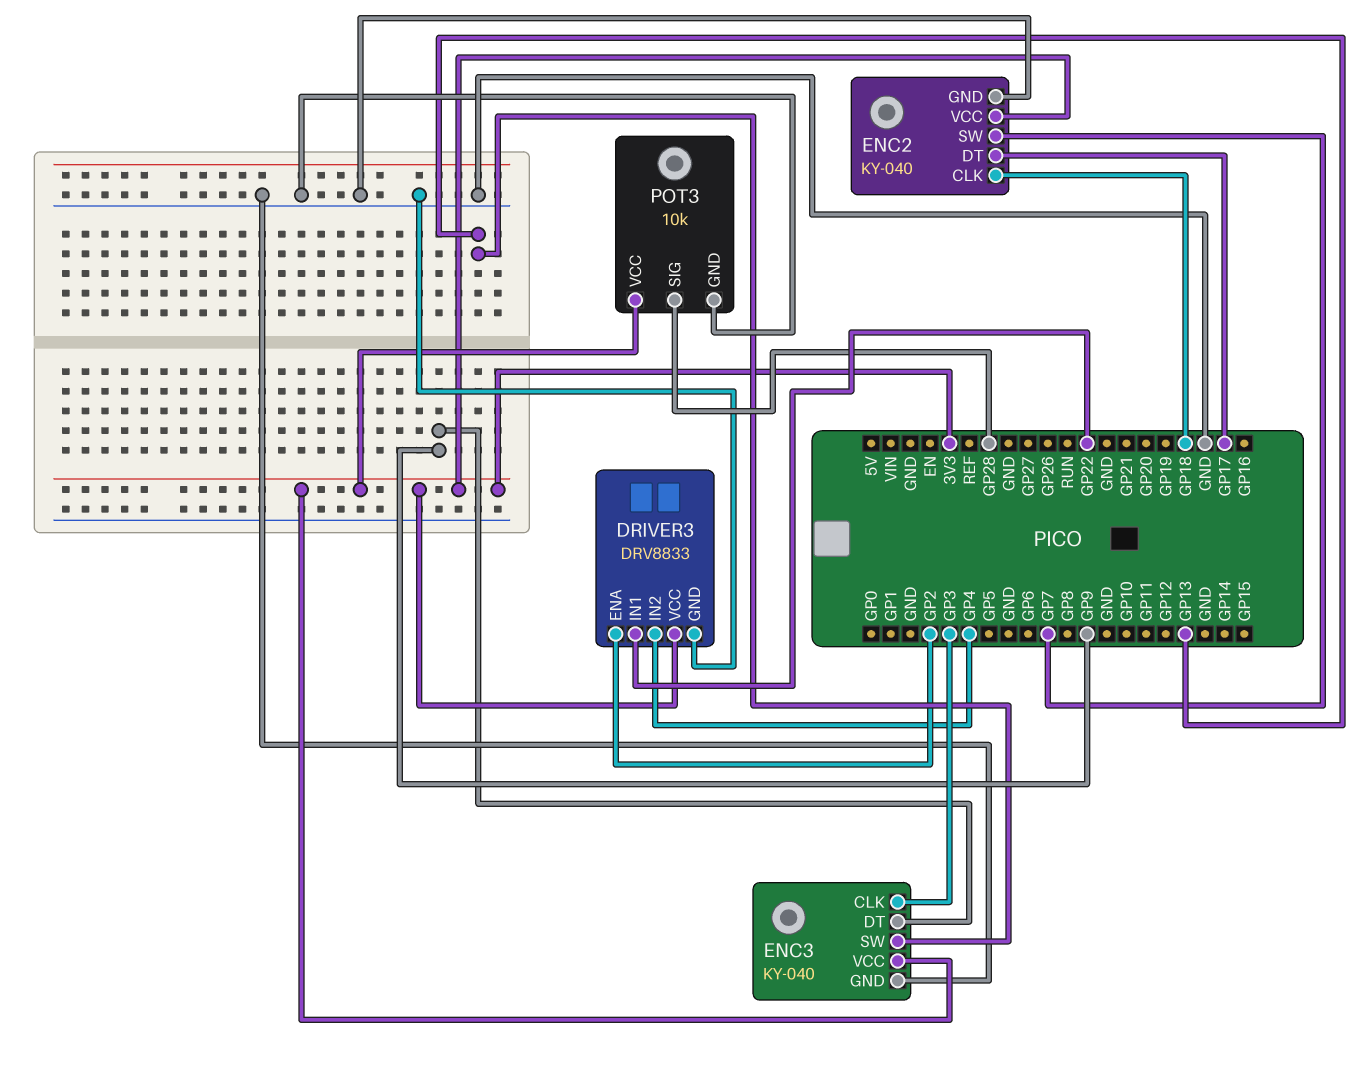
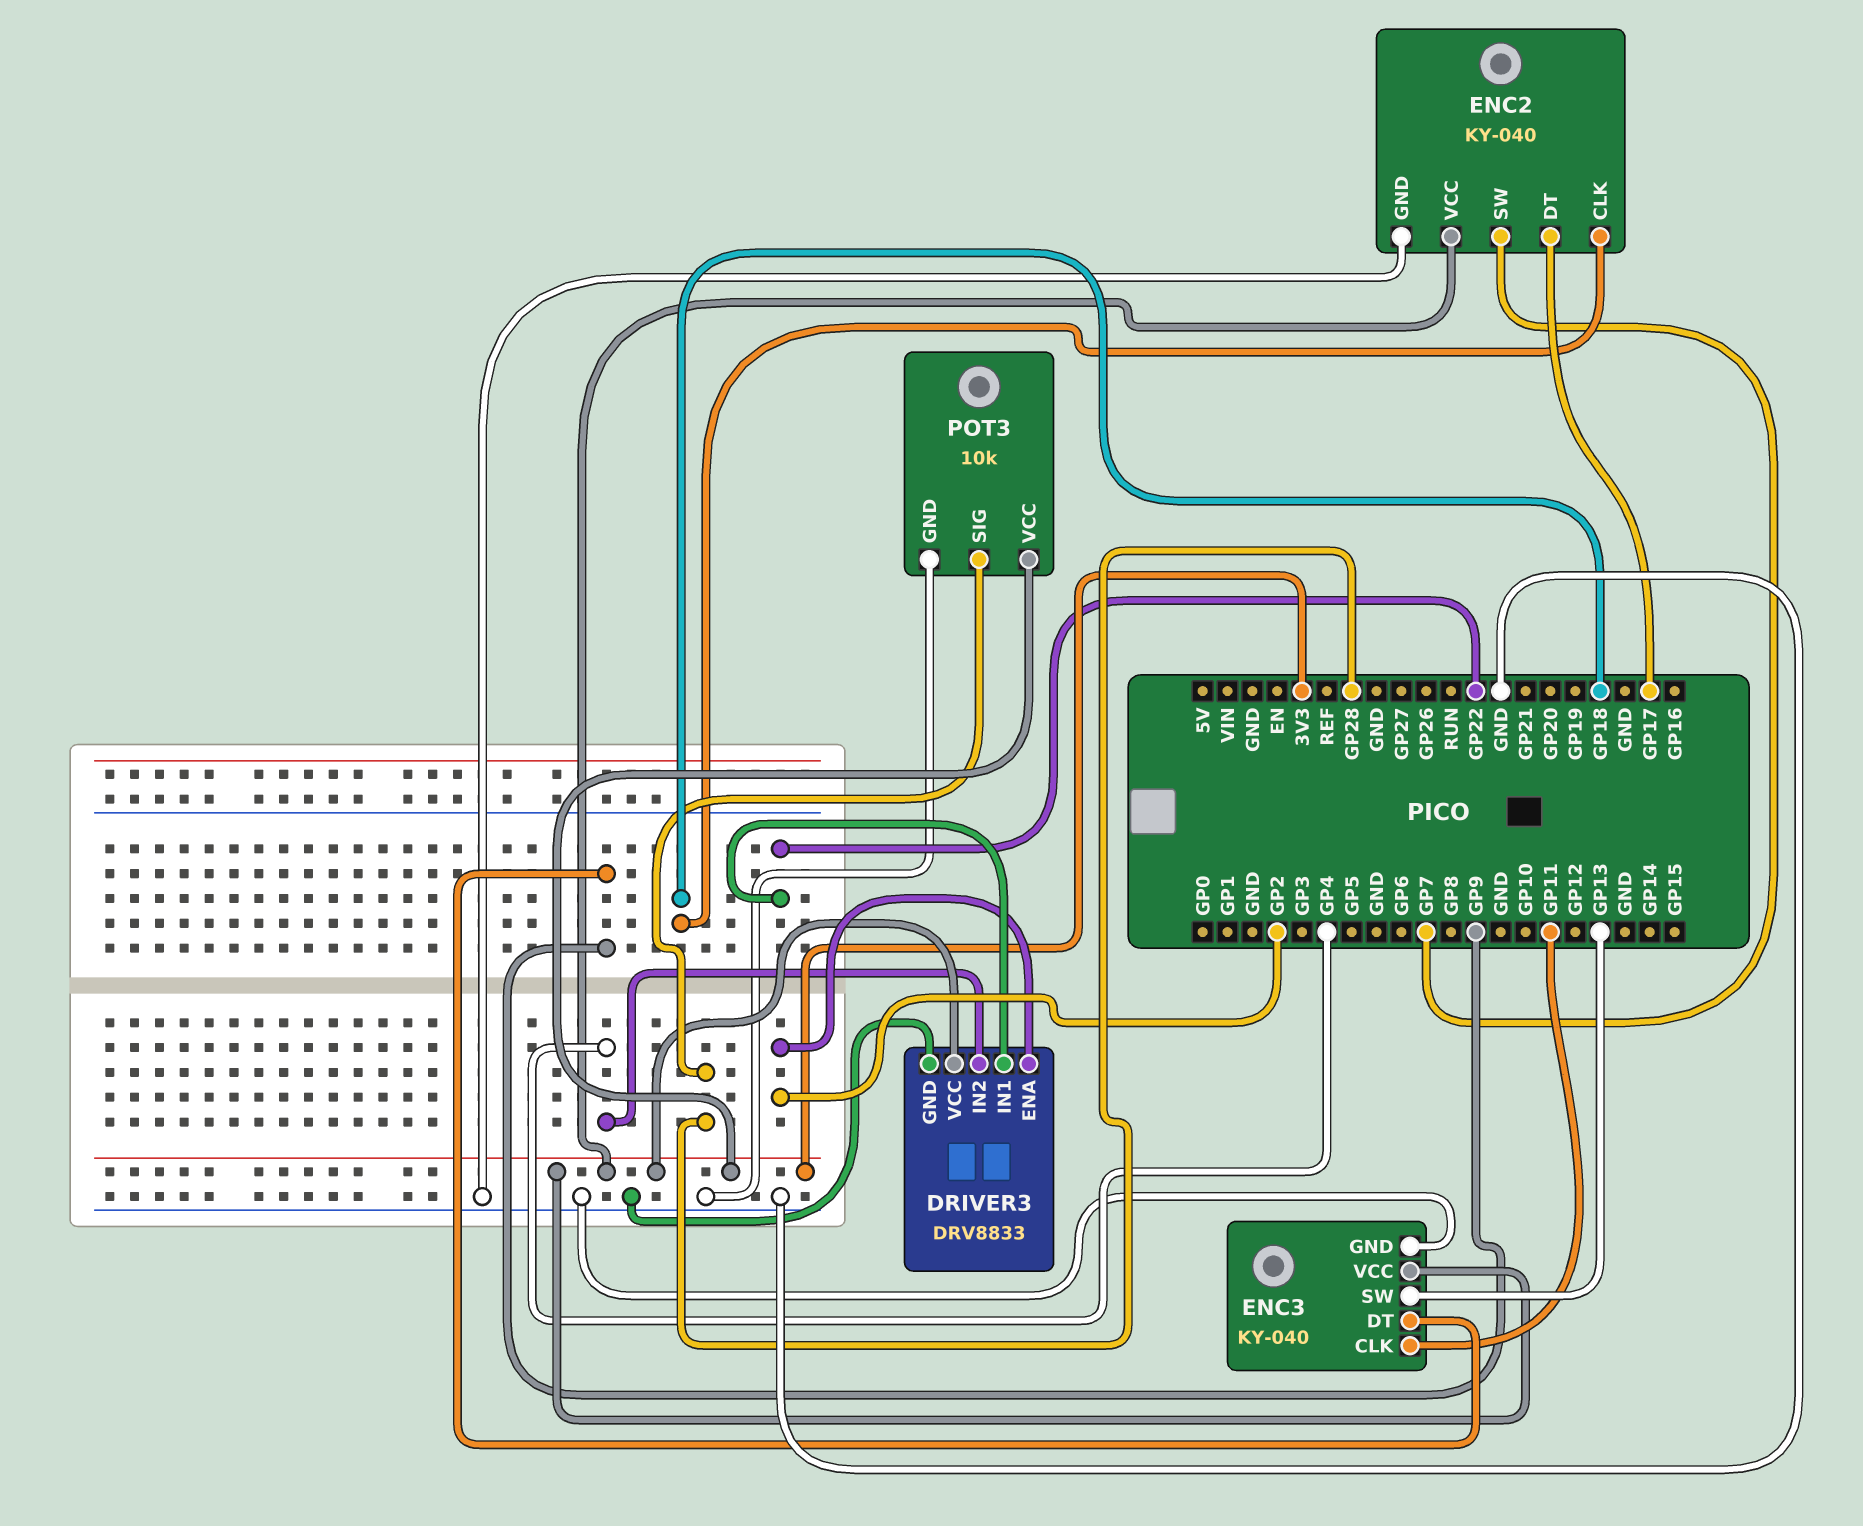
ENC3 pin CLK: GP3 -> GP11

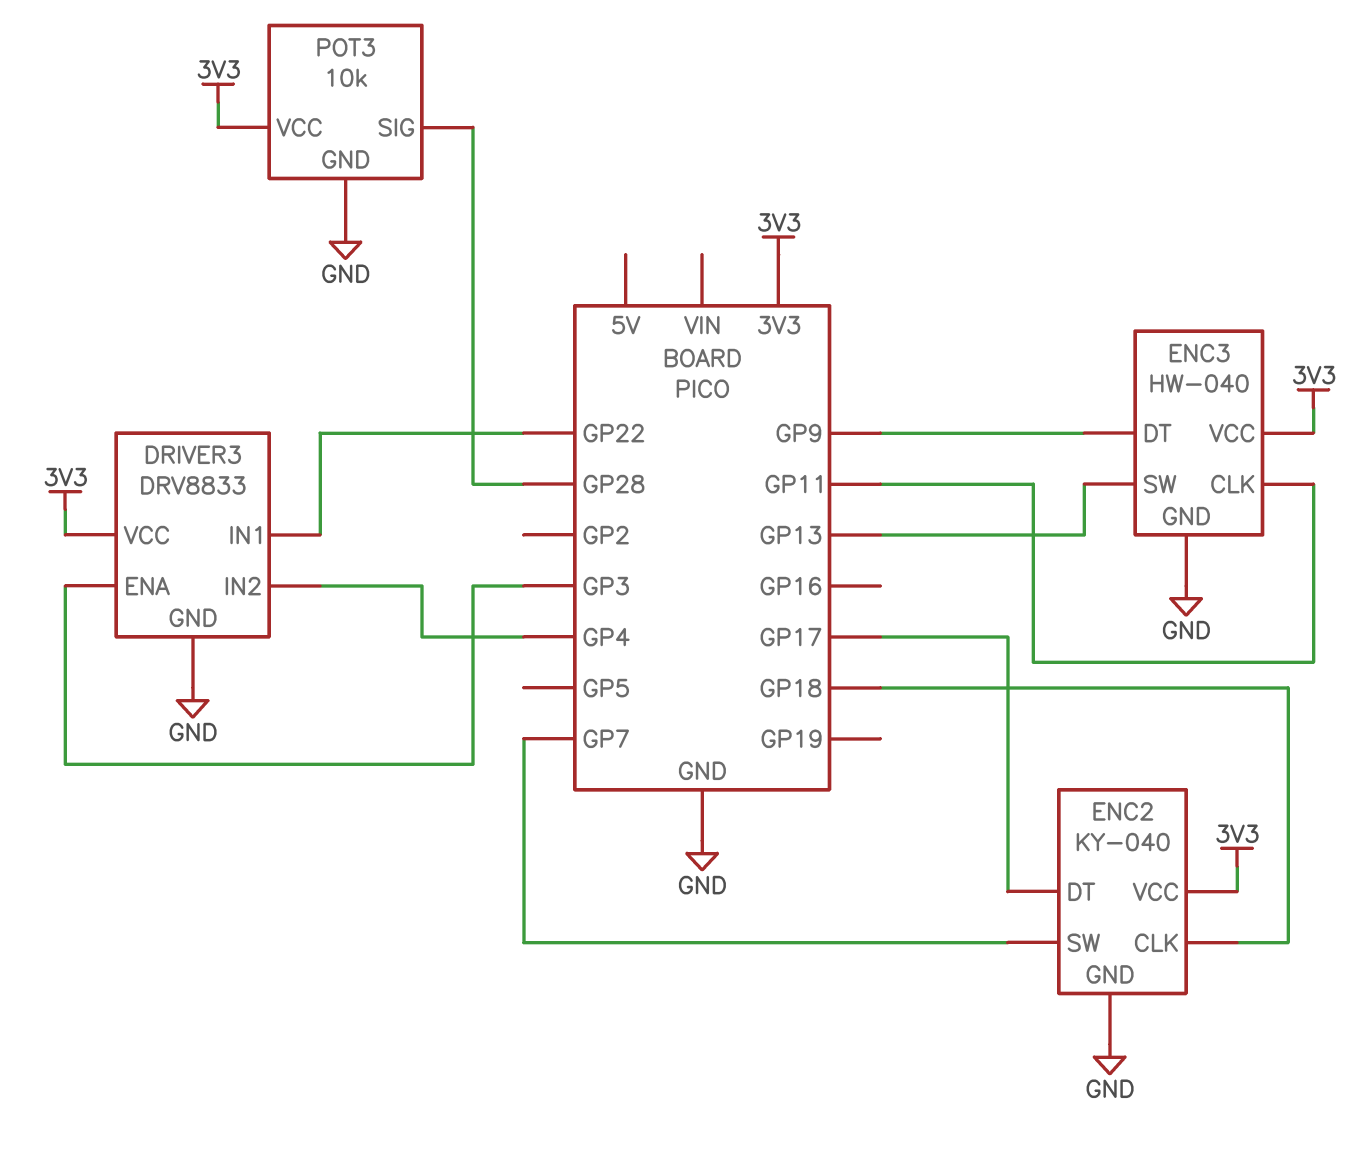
DRIVER3 pin ENA: GP2 -> GP3
ENC3: KY-040 -> HW-040

